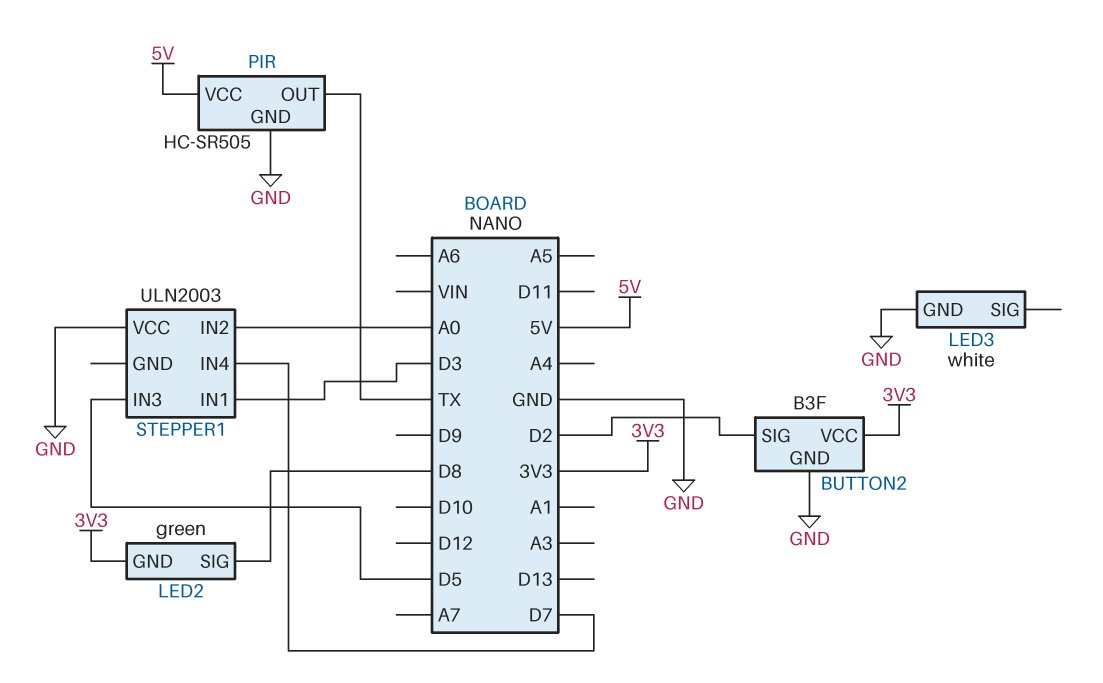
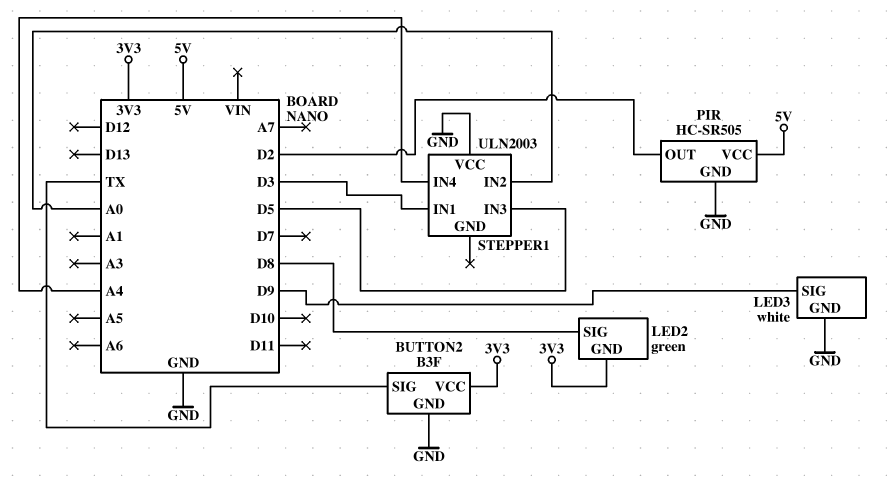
BUTTON2 pin SIG: D2 -> TX
LED3 pin SIG: none -> D9
PIR pin OUT: TX -> D2
STEPPER1 pin IN4: D7 -> A4

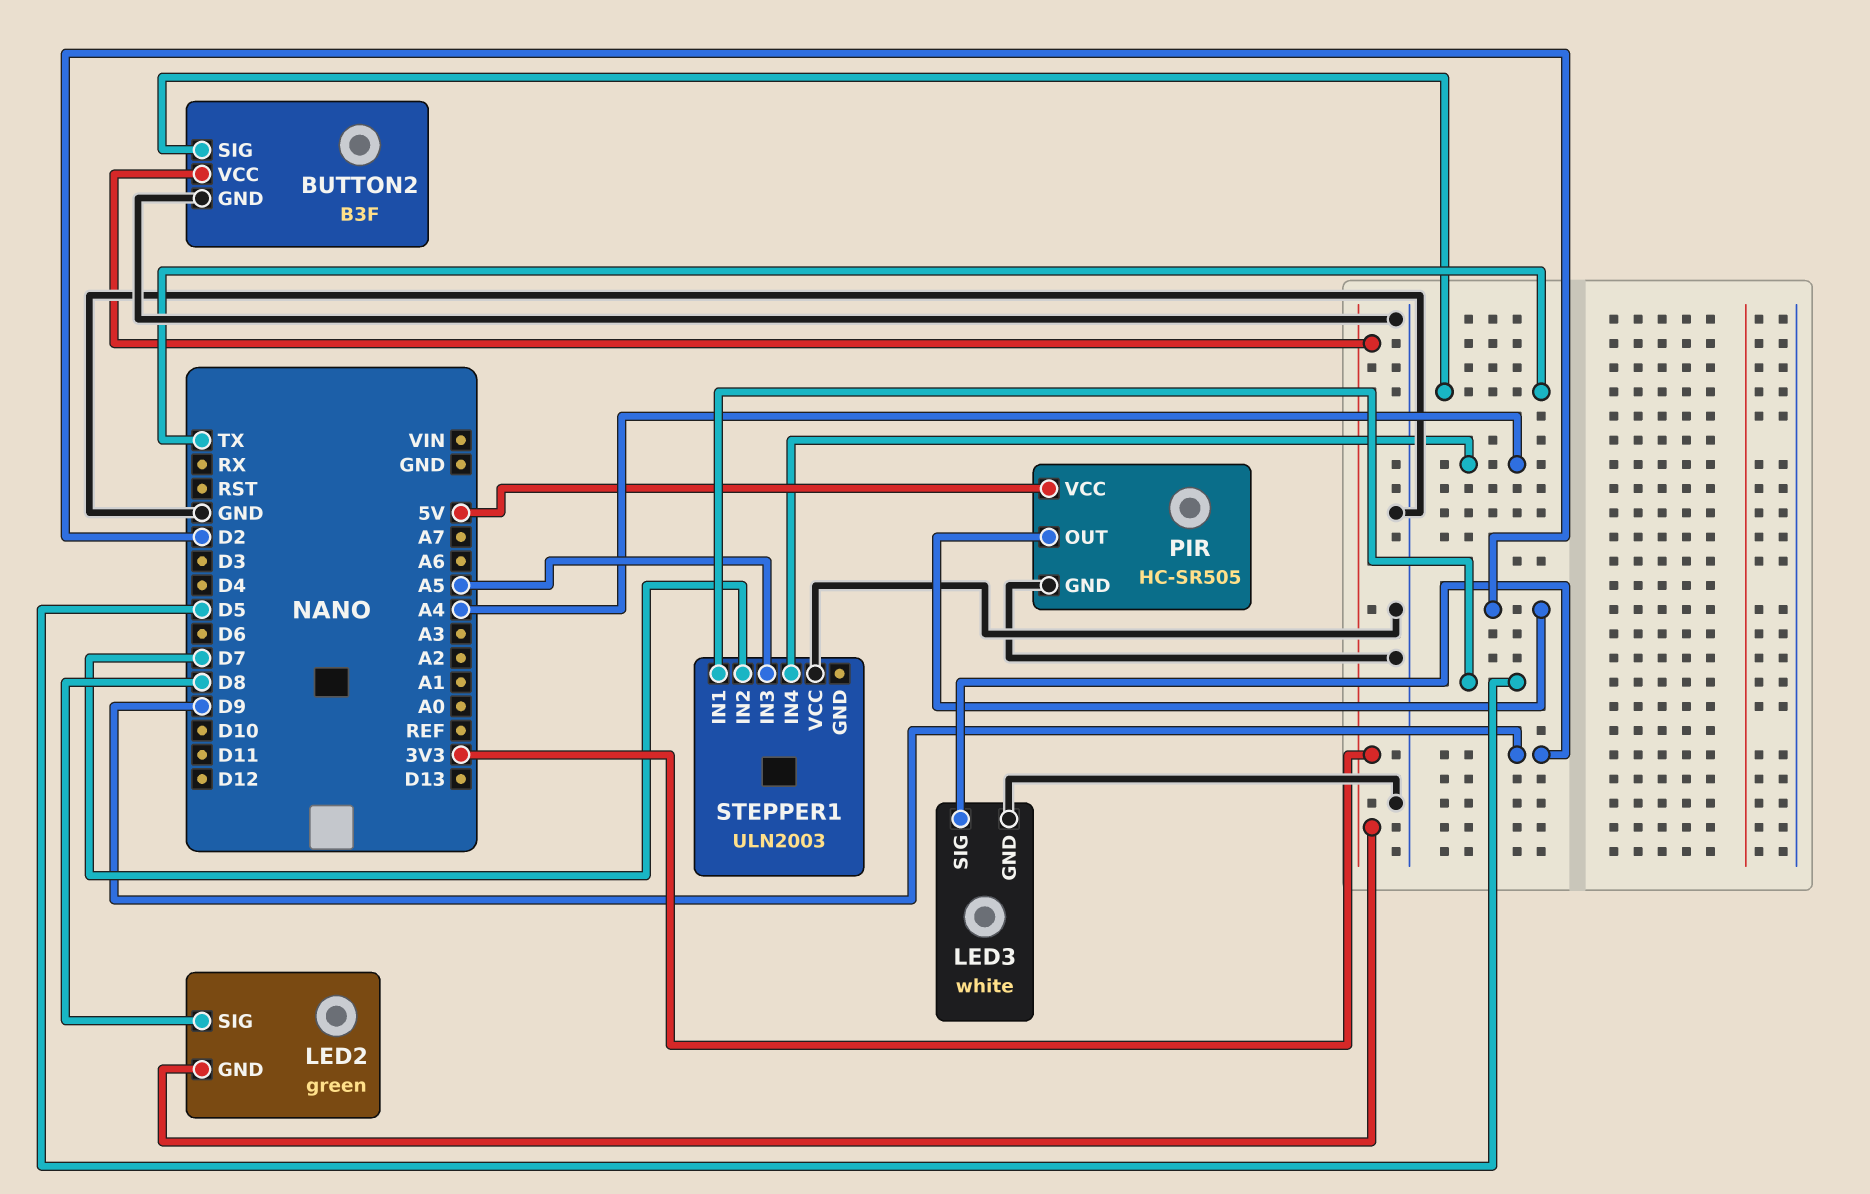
STEPPER1 pin IN1: D3 -> D5
STEPPER1 pin IN2: A0 -> D7
STEPPER1 pin IN3: D5 -> A5

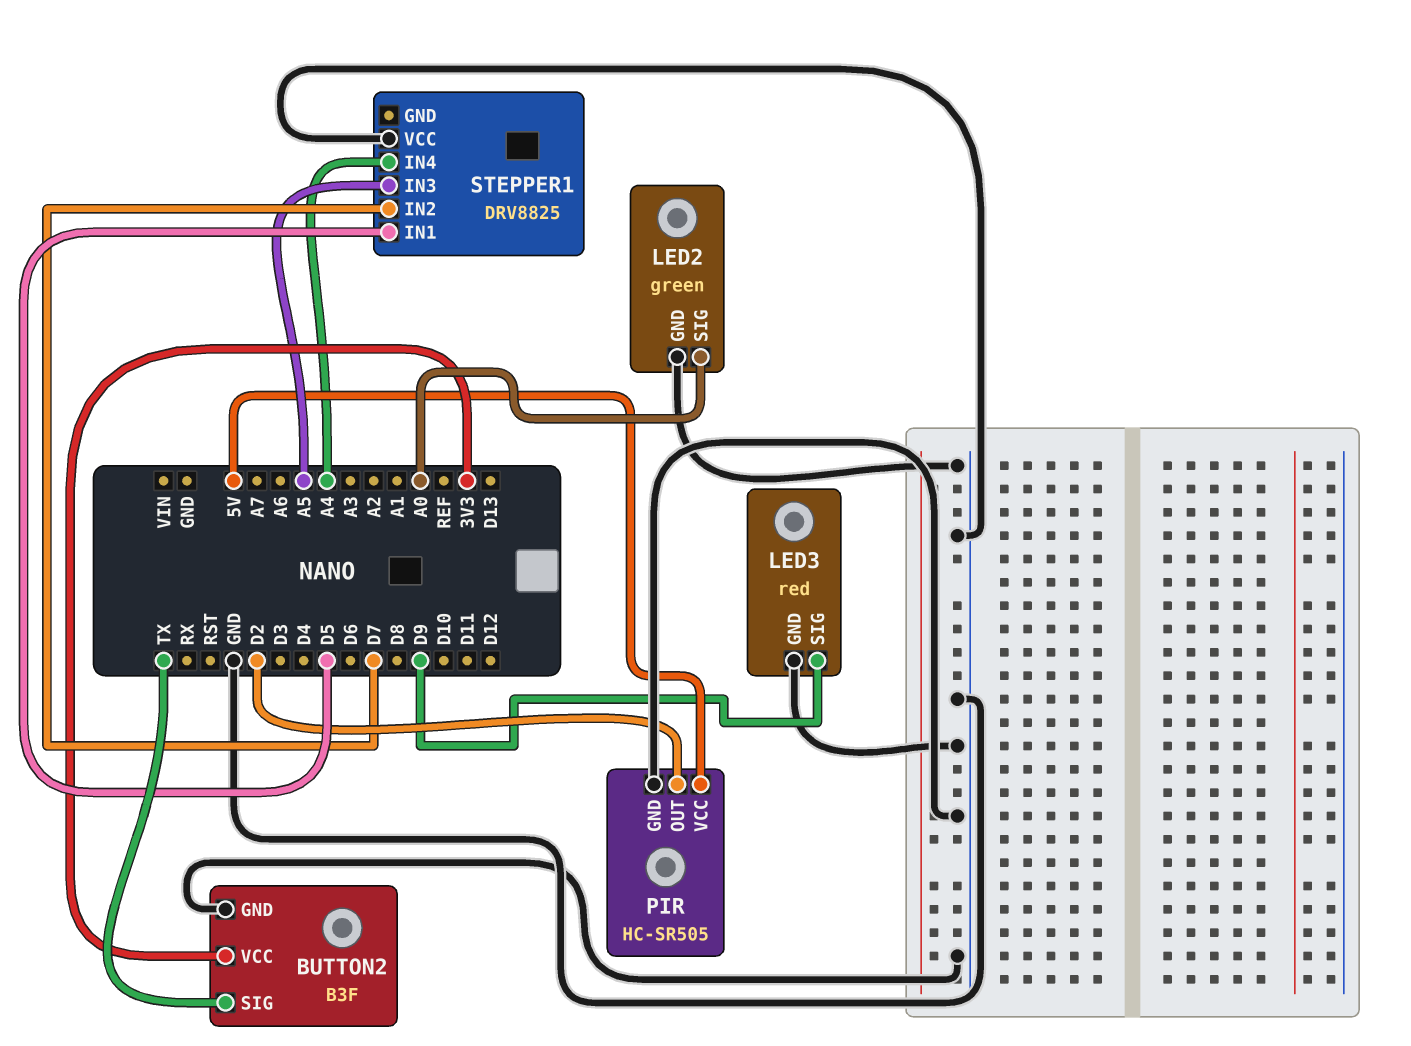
LED2 pin GND: 3V3 -> GND
LED2 pin SIG: D8 -> A0
LED3: white -> red
STEPPER1: ULN2003 -> DRV8825

